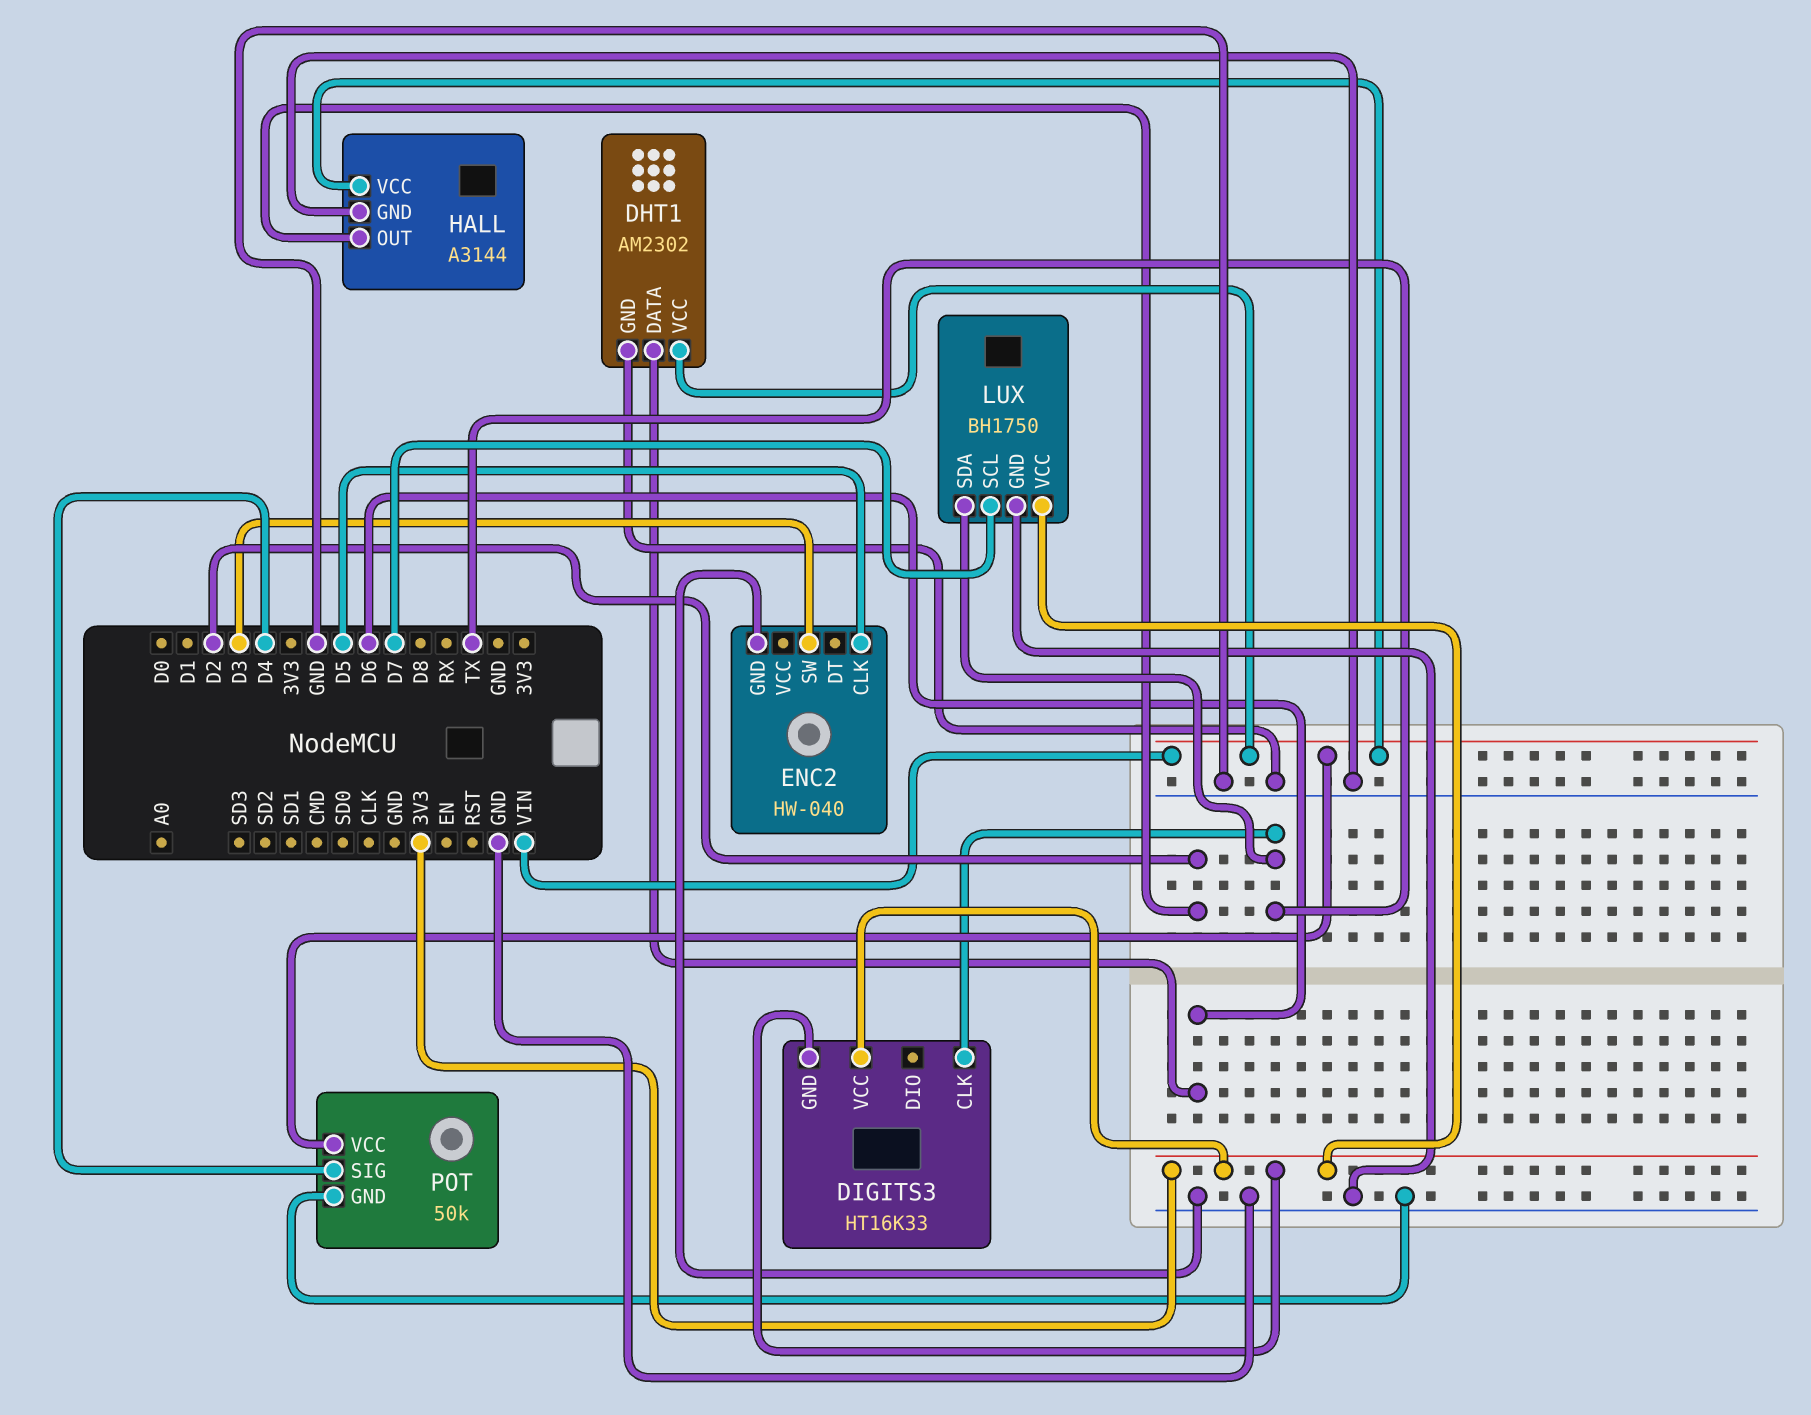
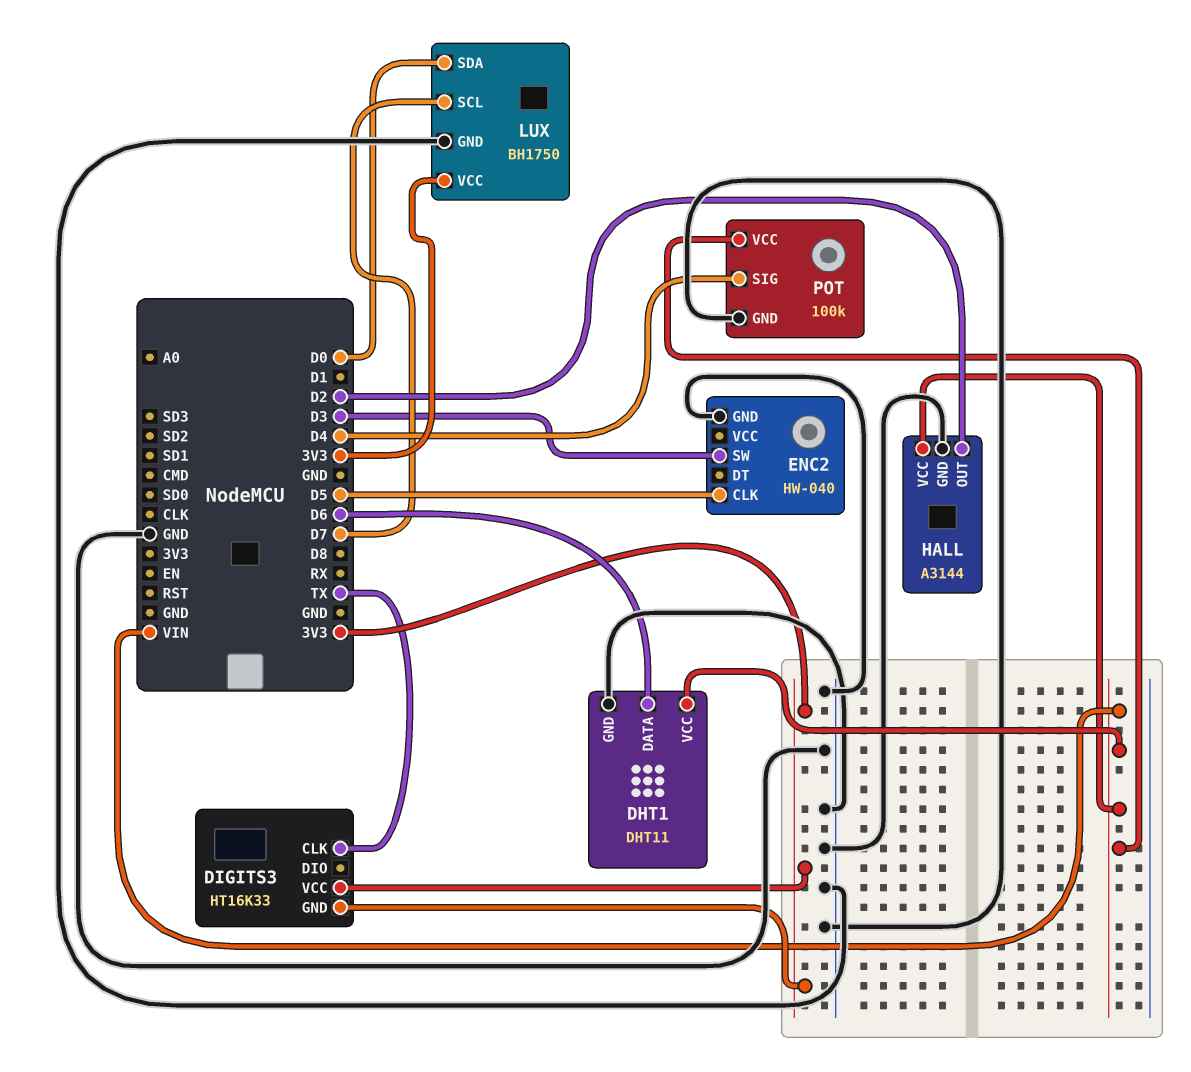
DHT1: AM2302 -> DHT11
LUX pin SDA: TX -> D0
POT: 50k -> 100k

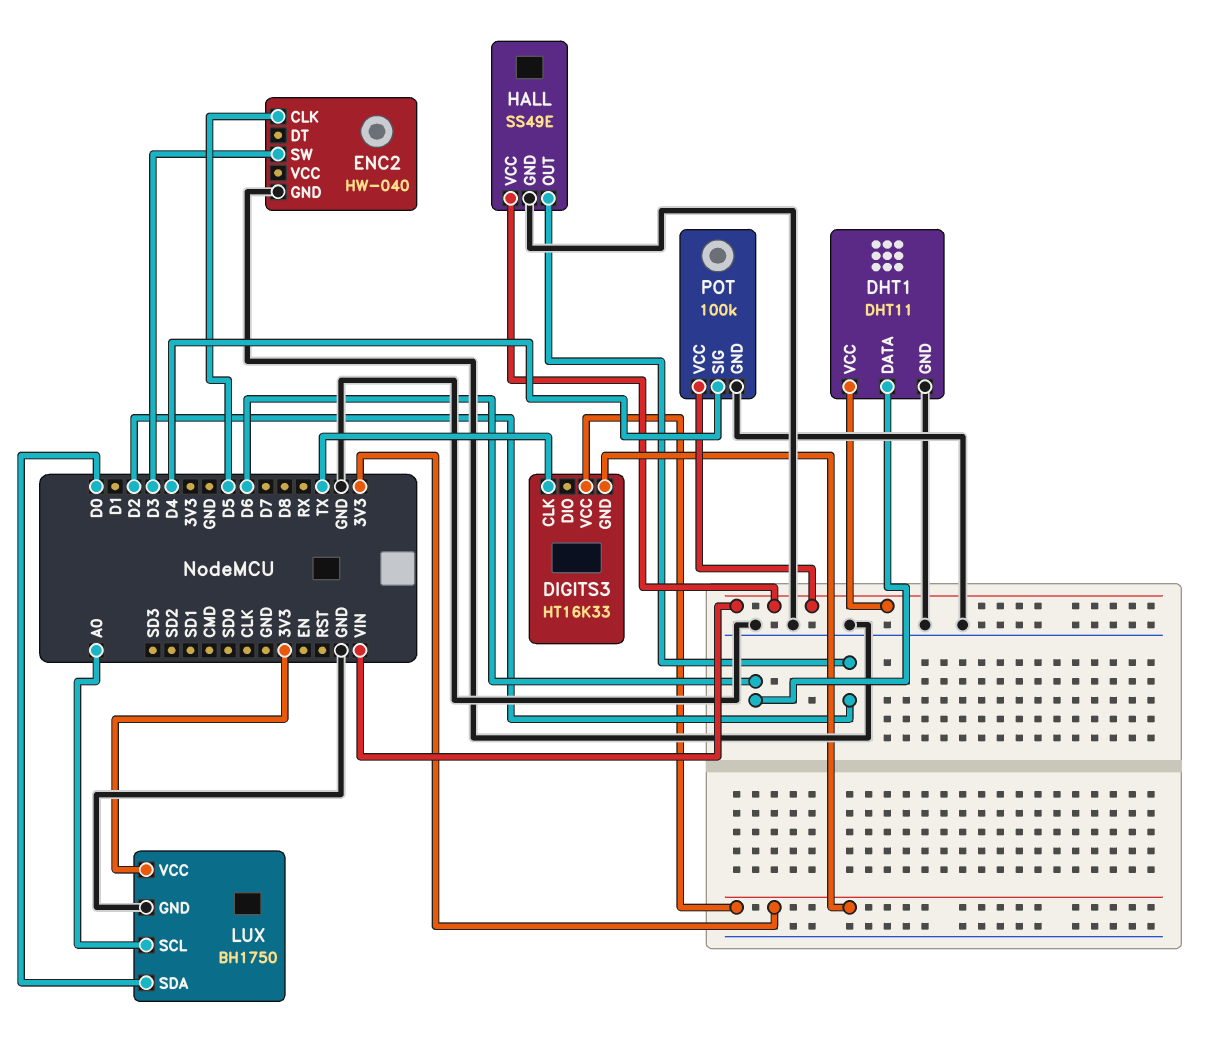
HALL: A3144 -> SS49E
LUX pin SCL: D7 -> A0

